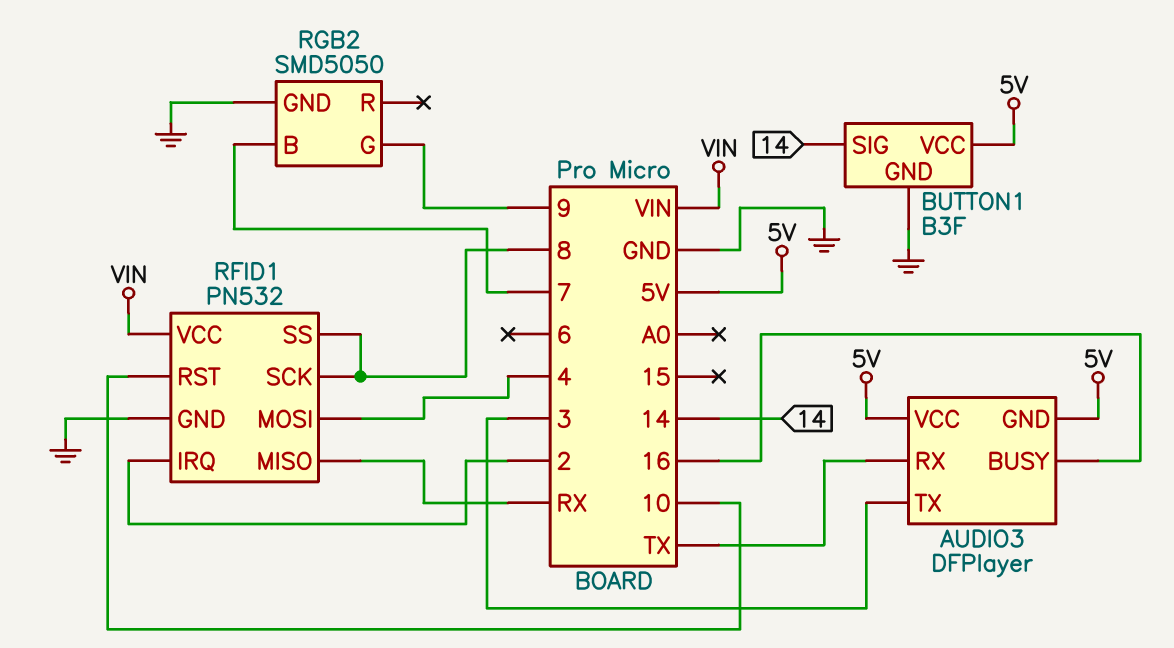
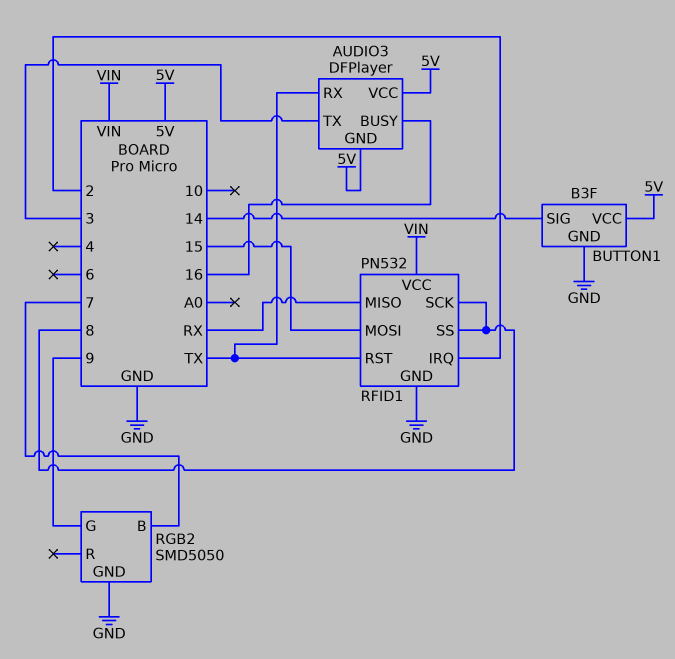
RFID1 pin MOSI: 4 -> 15
RFID1 pin RST: 10 -> TX

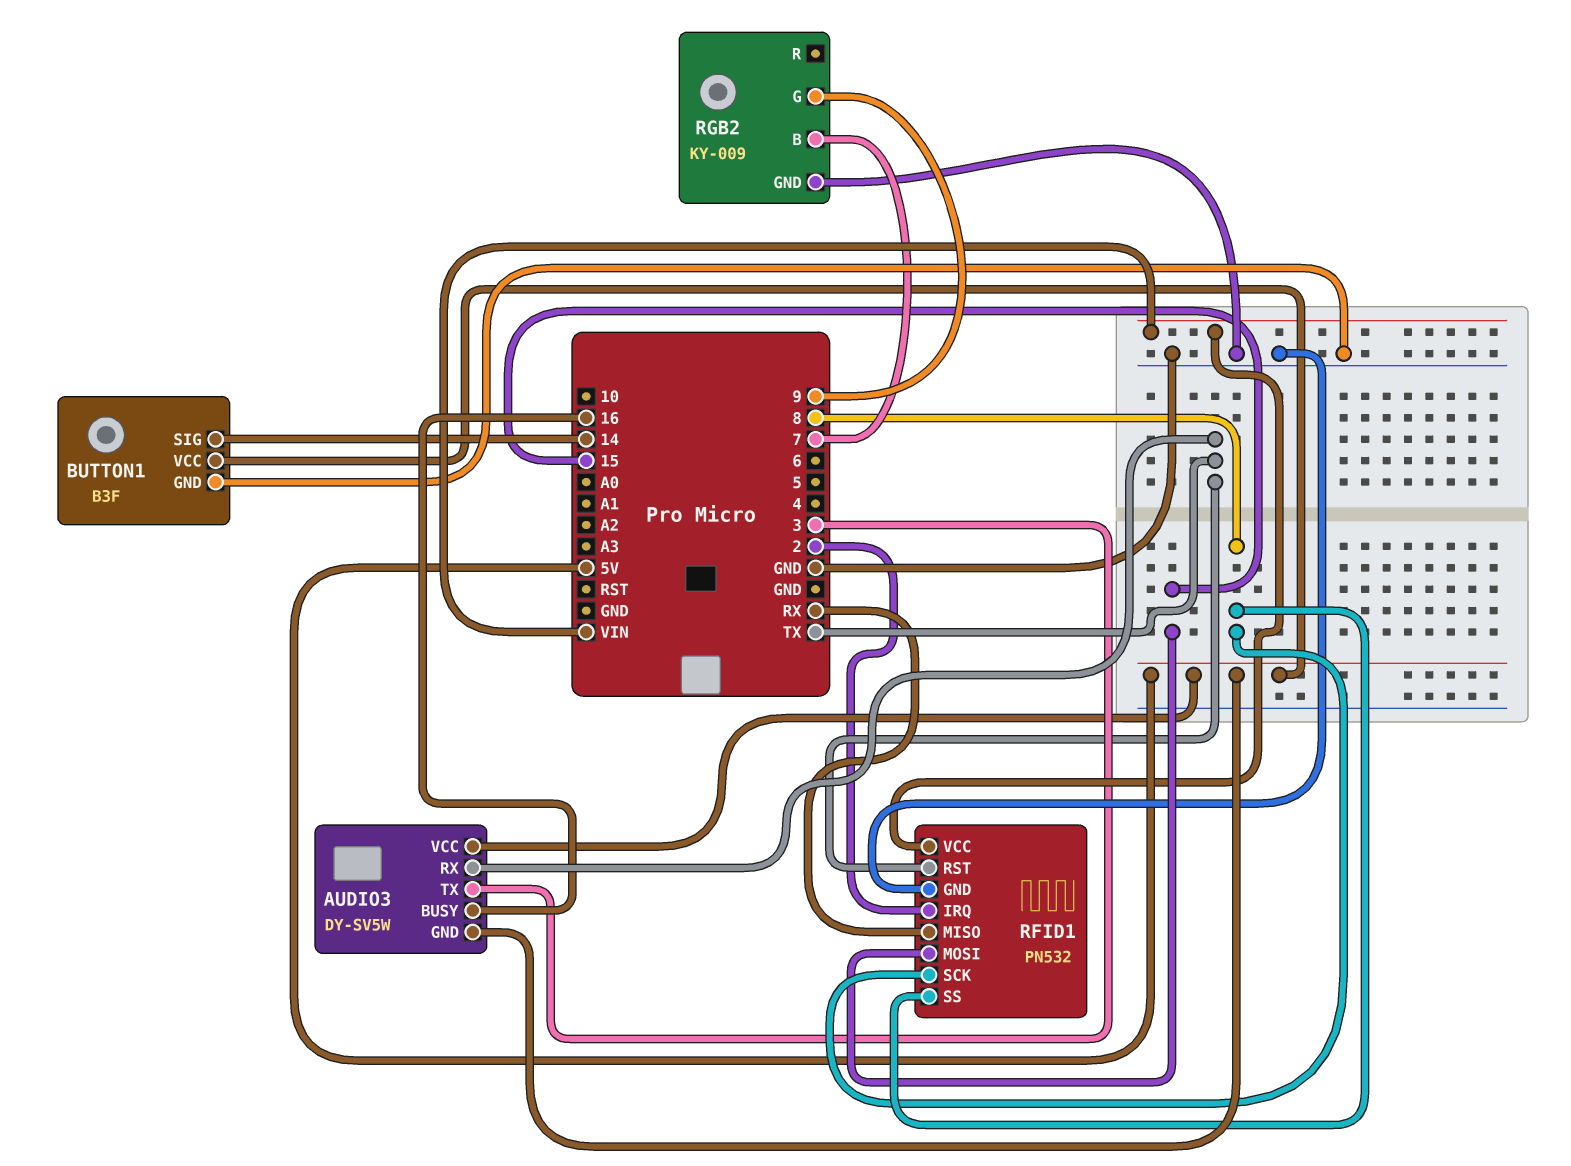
AUDIO3: DFPlayer -> DY-SV5W
RGB2: SMD5050 -> KY-009

